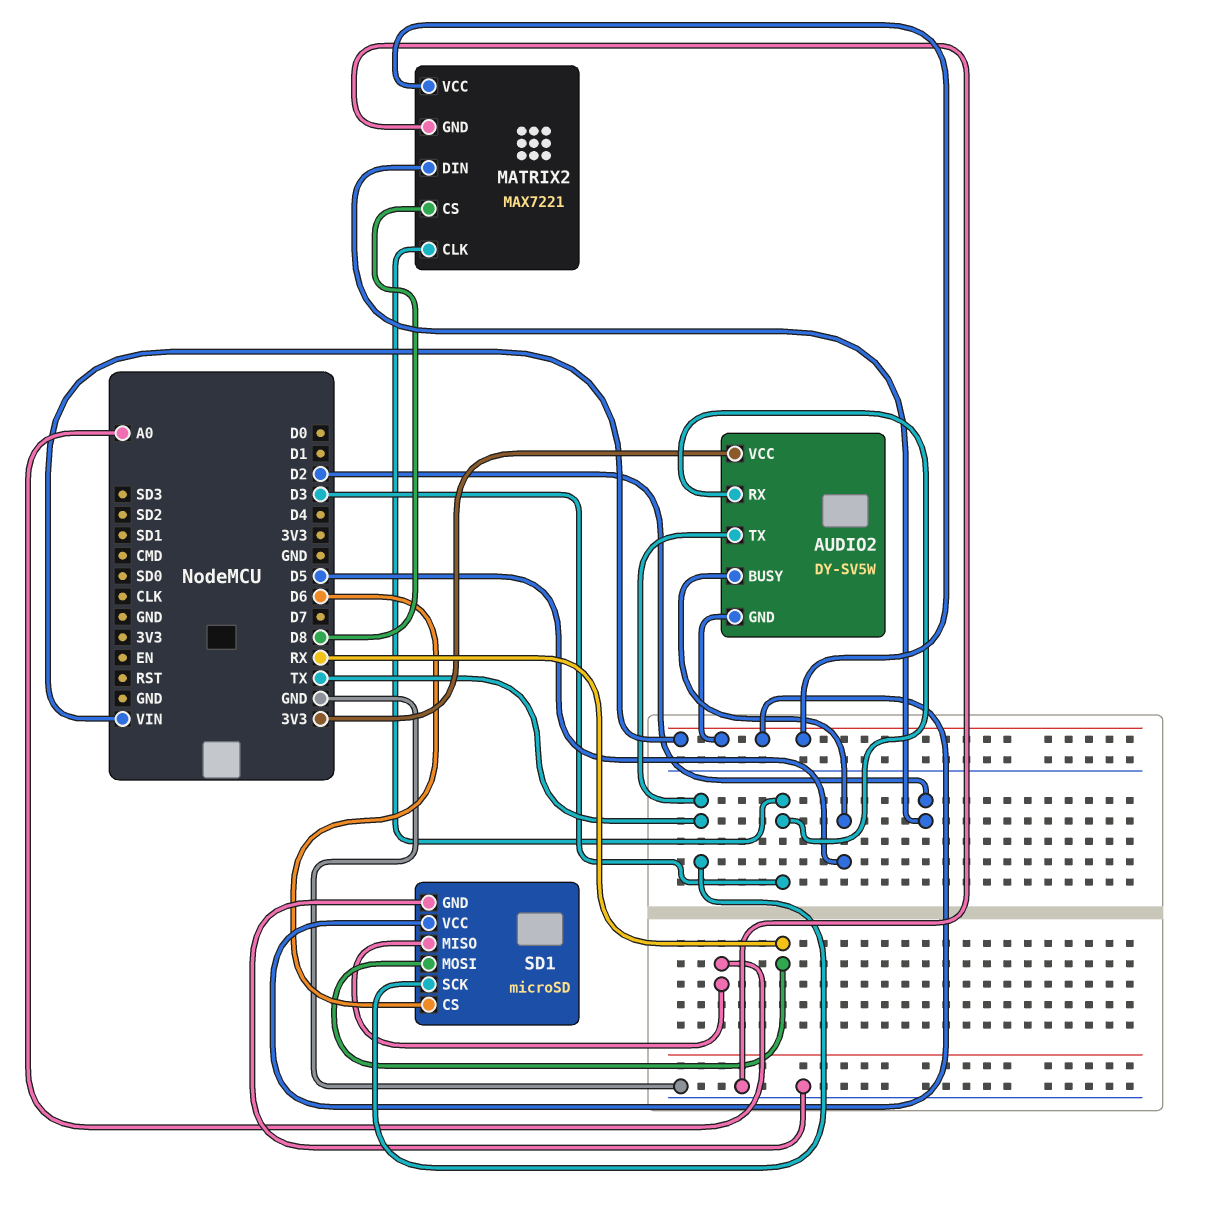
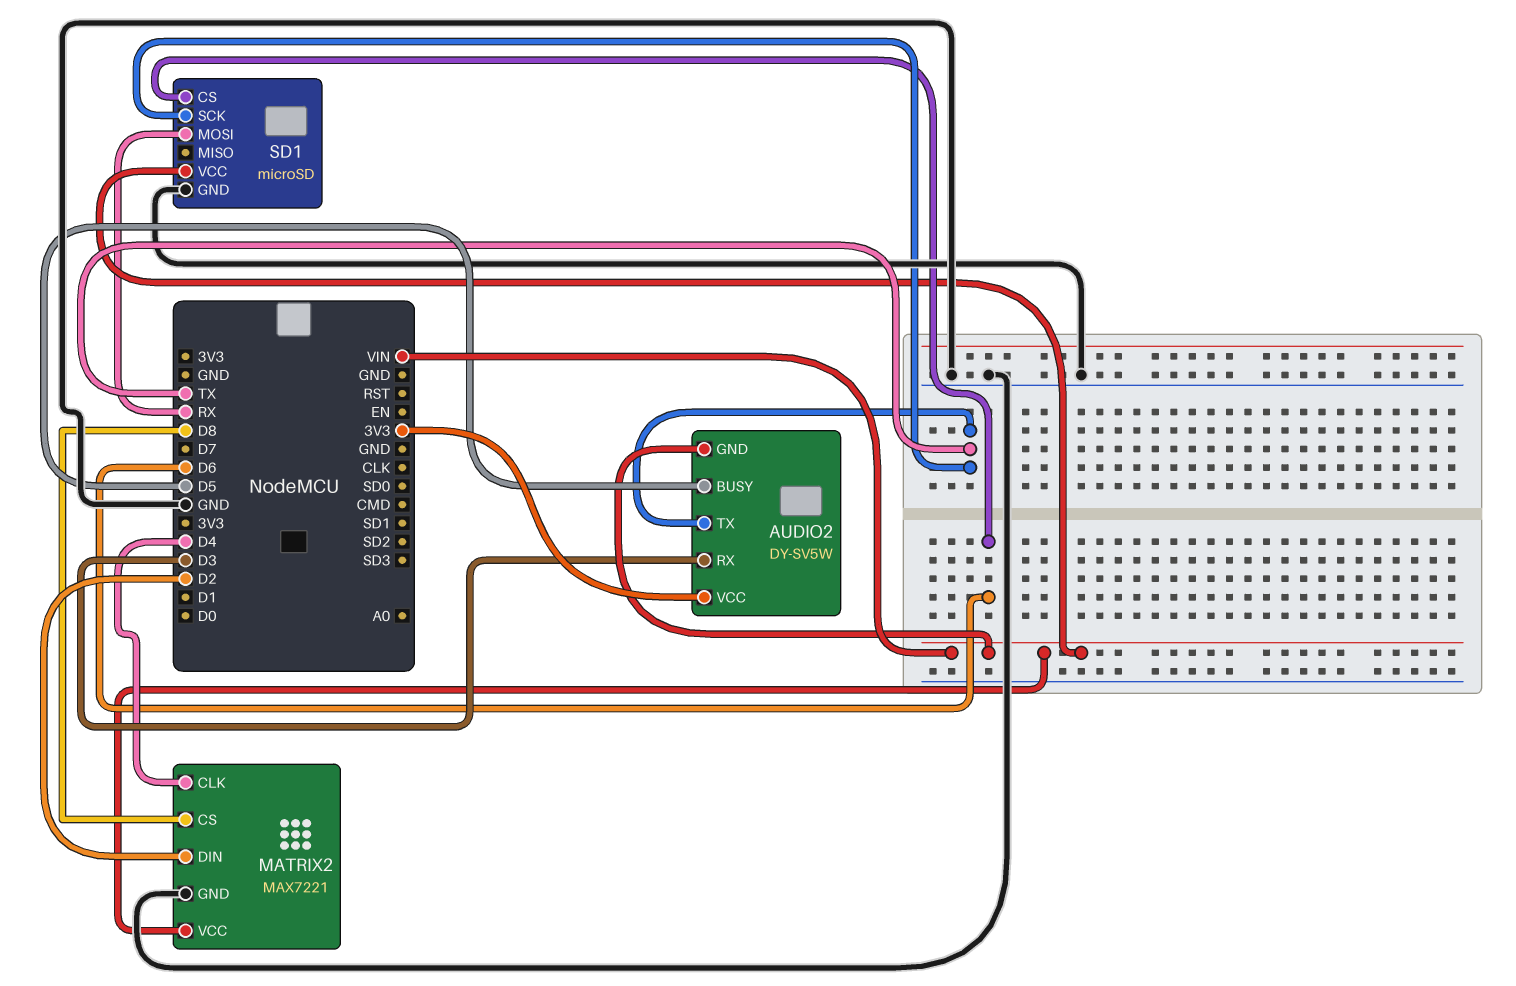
MATRIX2 pin CLK: D3 -> D4
SD1 pin MISO: A0 -> none

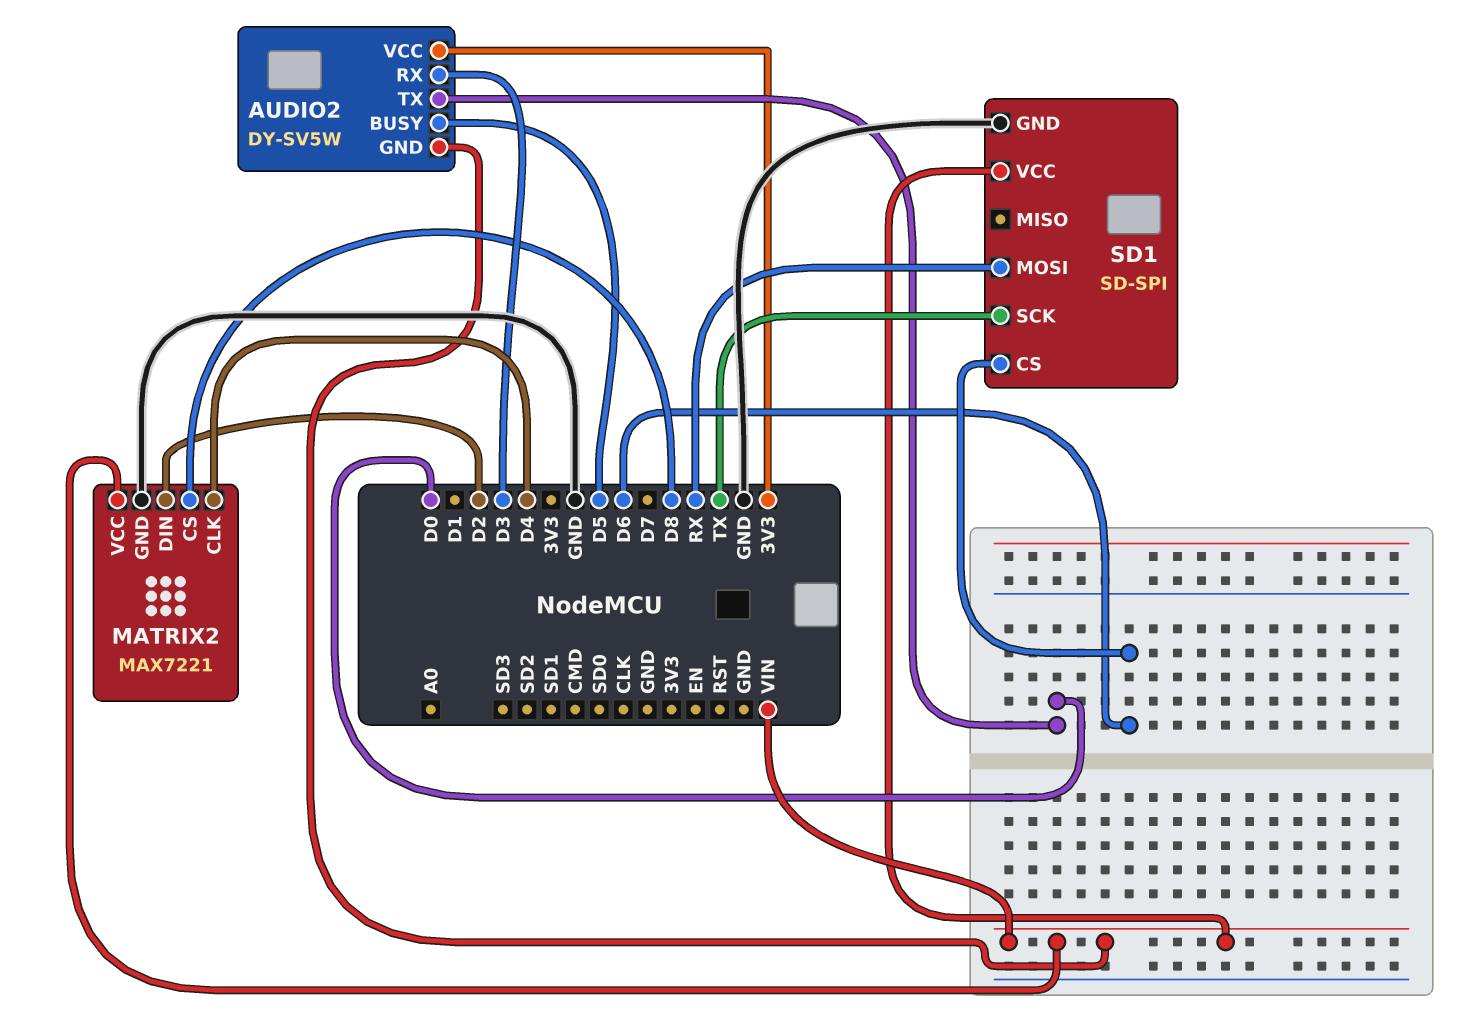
AUDIO2 pin TX: TX -> D0
SD1: microSD -> SD-SPI

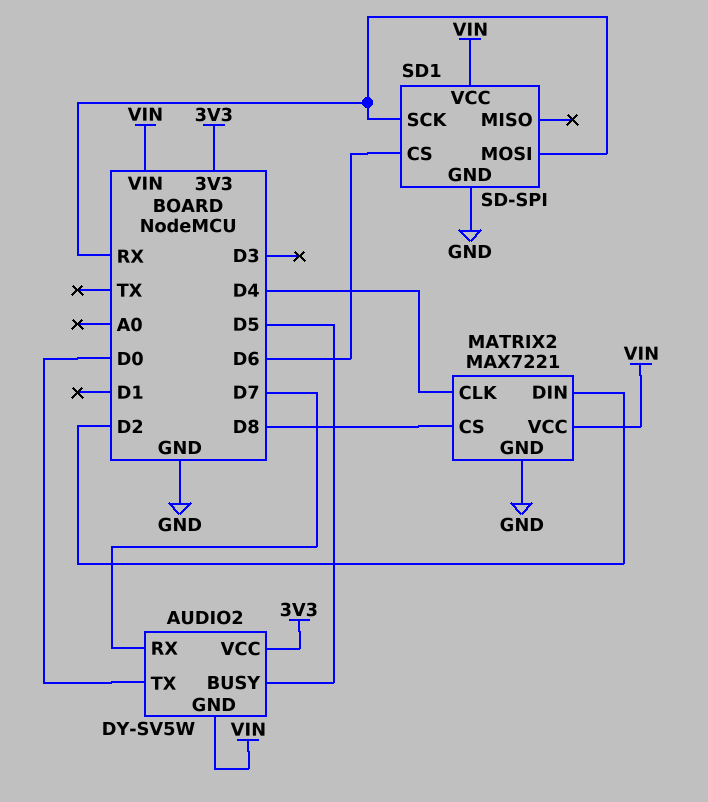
AUDIO2 pin RX: D3 -> D7
SD1 pin SCK: TX -> RX

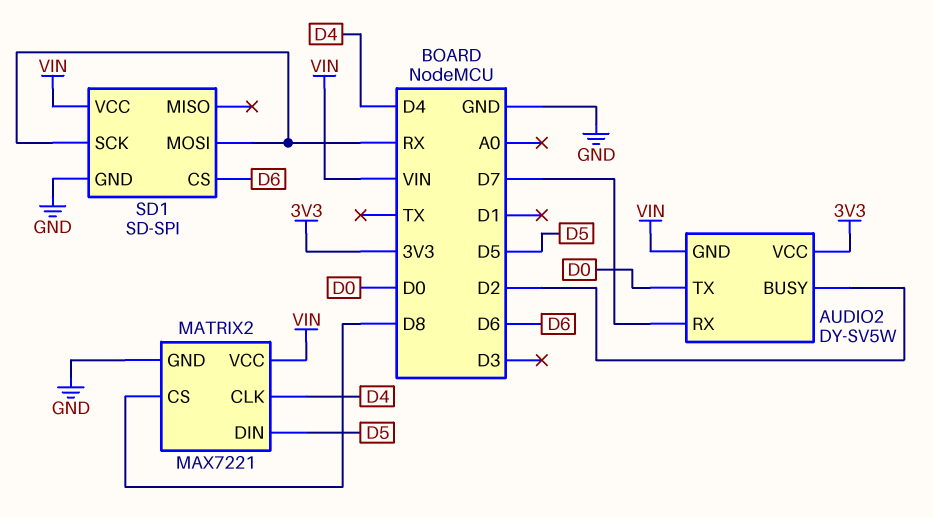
AUDIO2 pin BUSY: D5 -> D2
MATRIX2 pin DIN: D2 -> D5

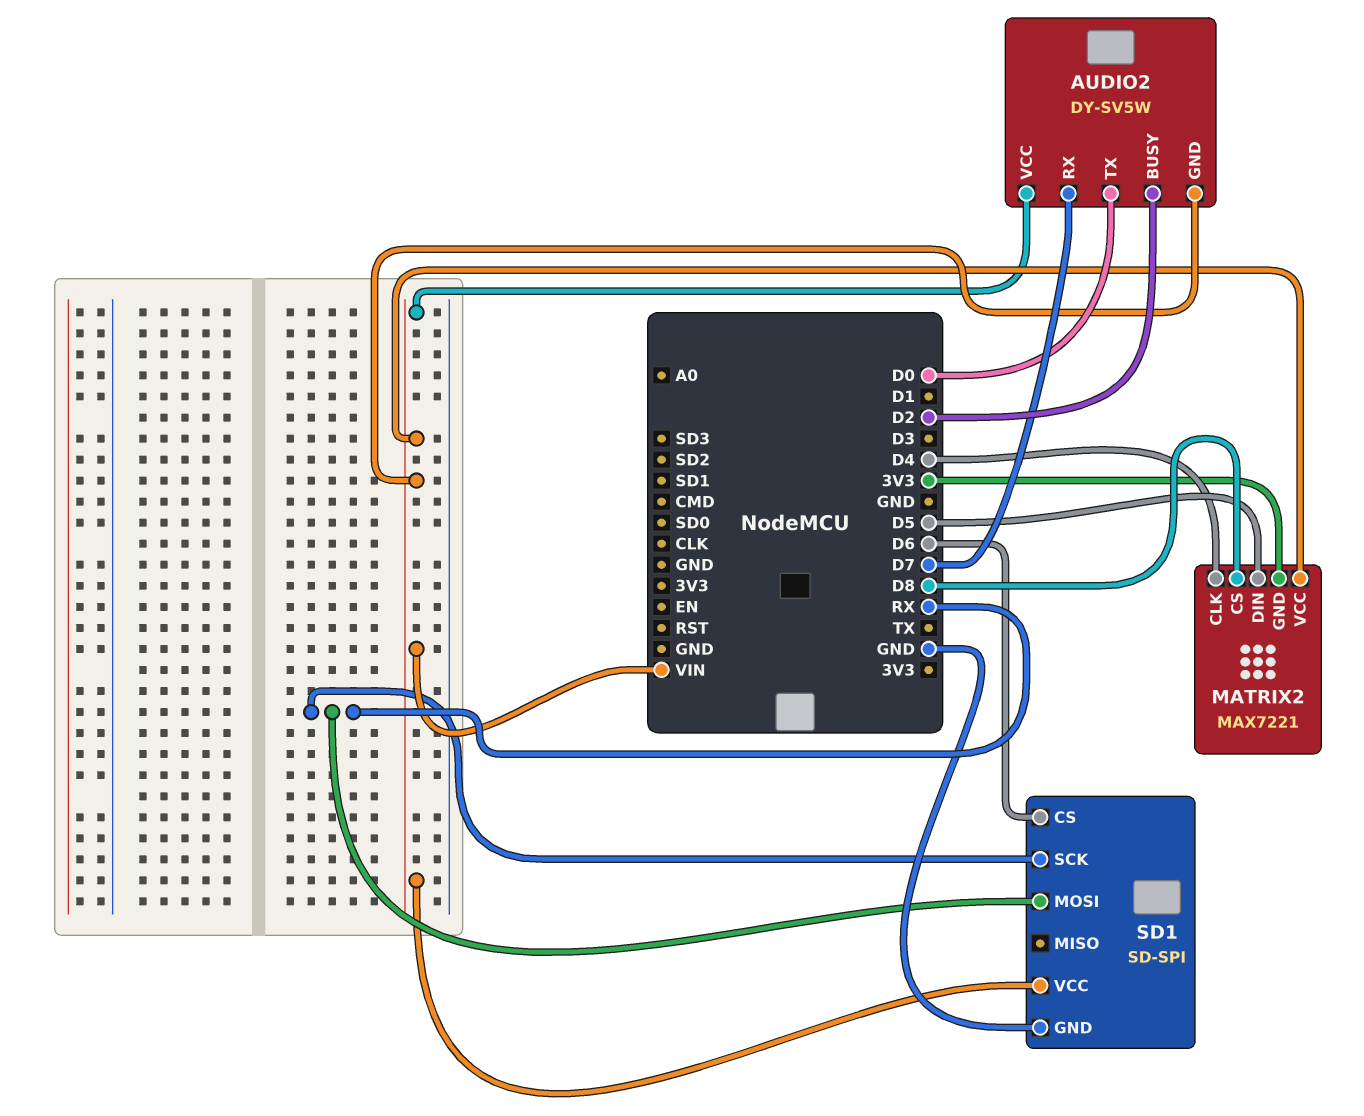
AUDIO2 pin VCC: 3V3 -> VIN
MATRIX2 pin GND: GND -> 3V3

